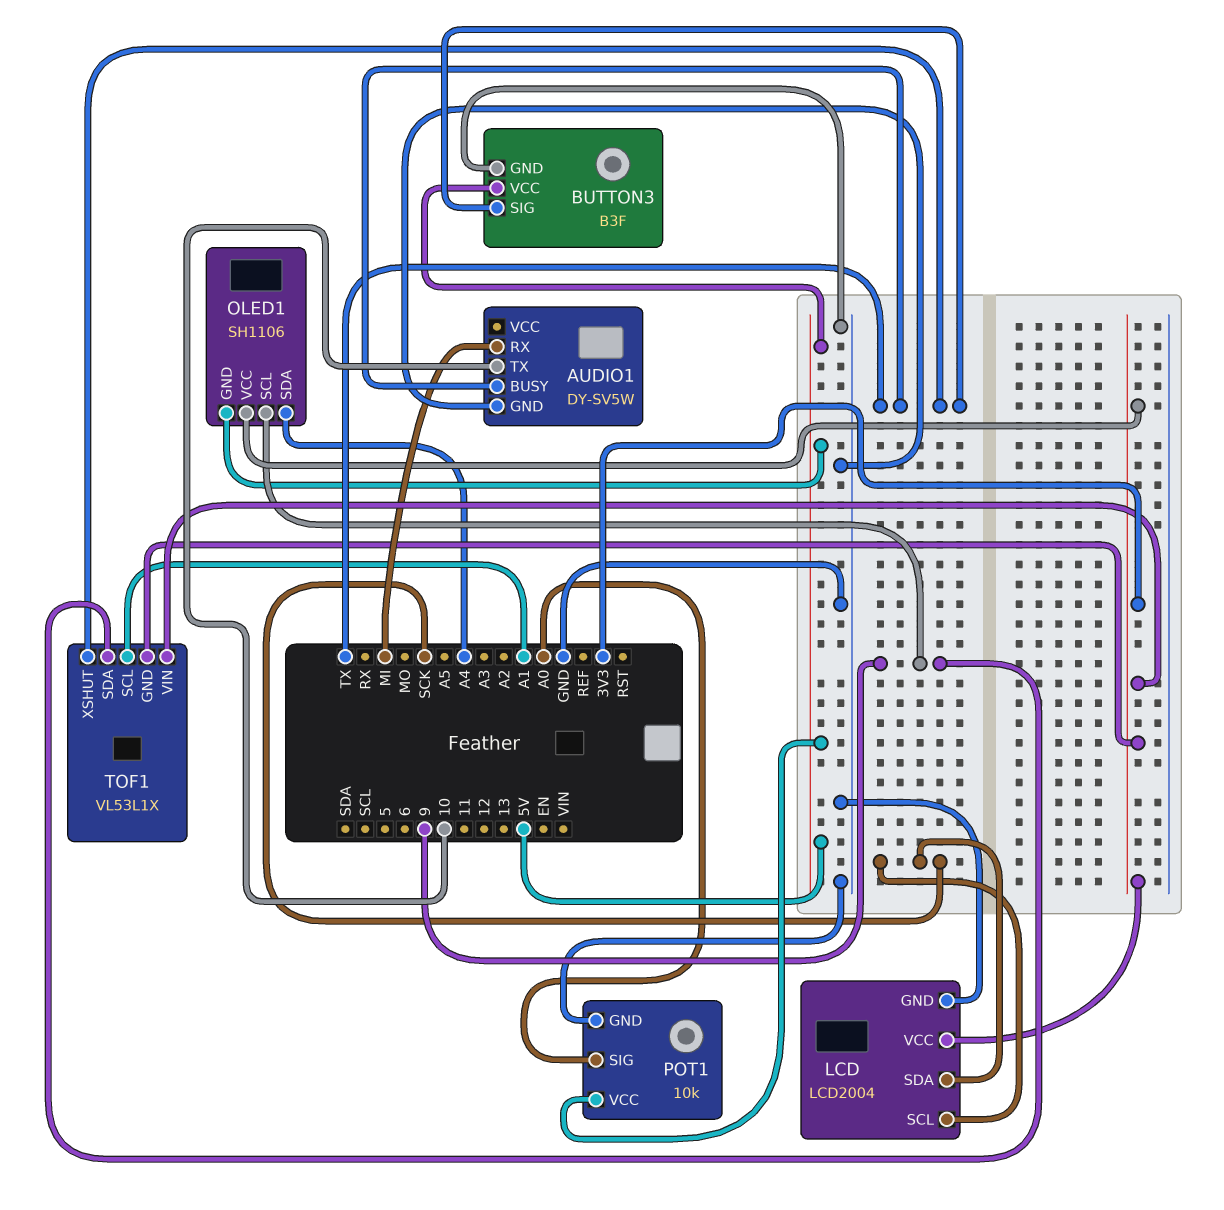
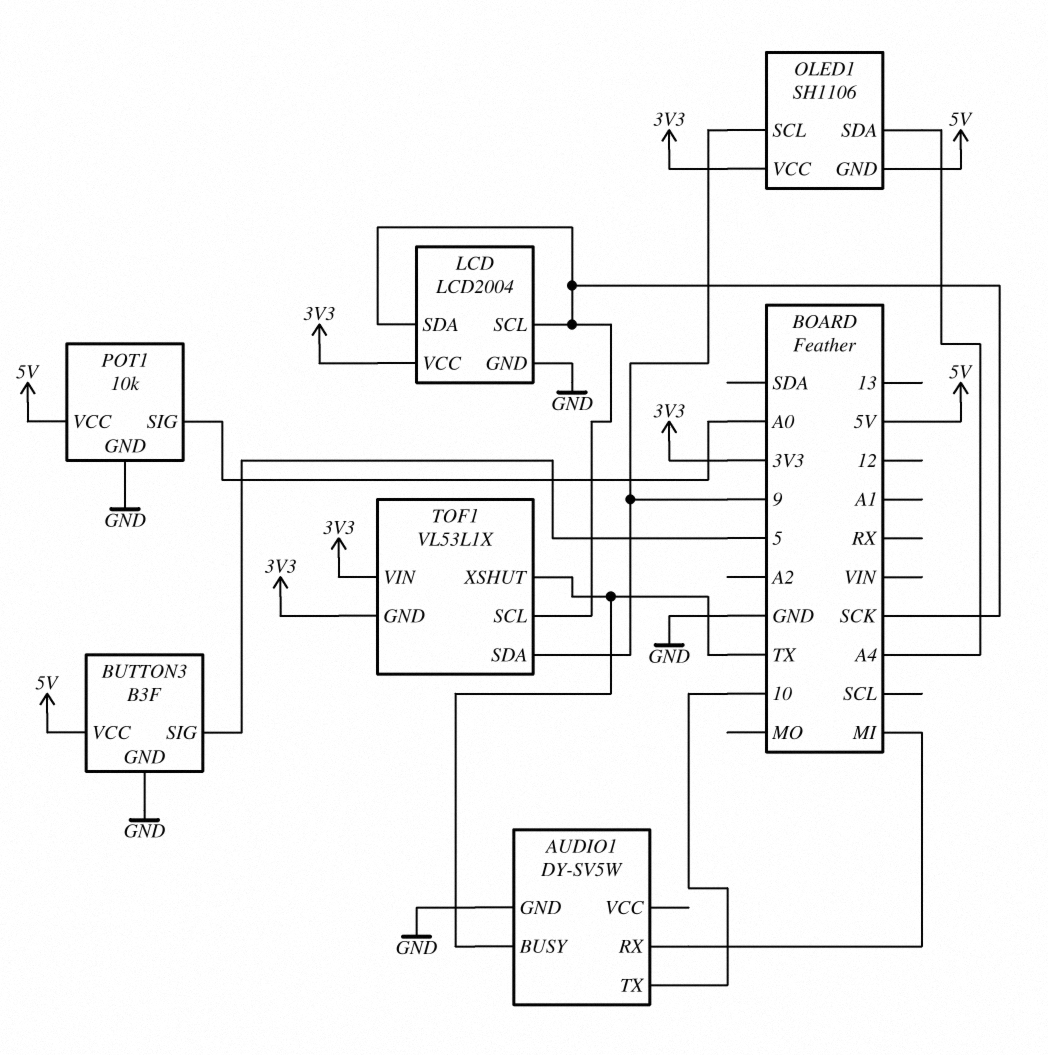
BUTTON3 pin SIG: TX -> 5
TOF1 pin SCL: A1 -> SCK

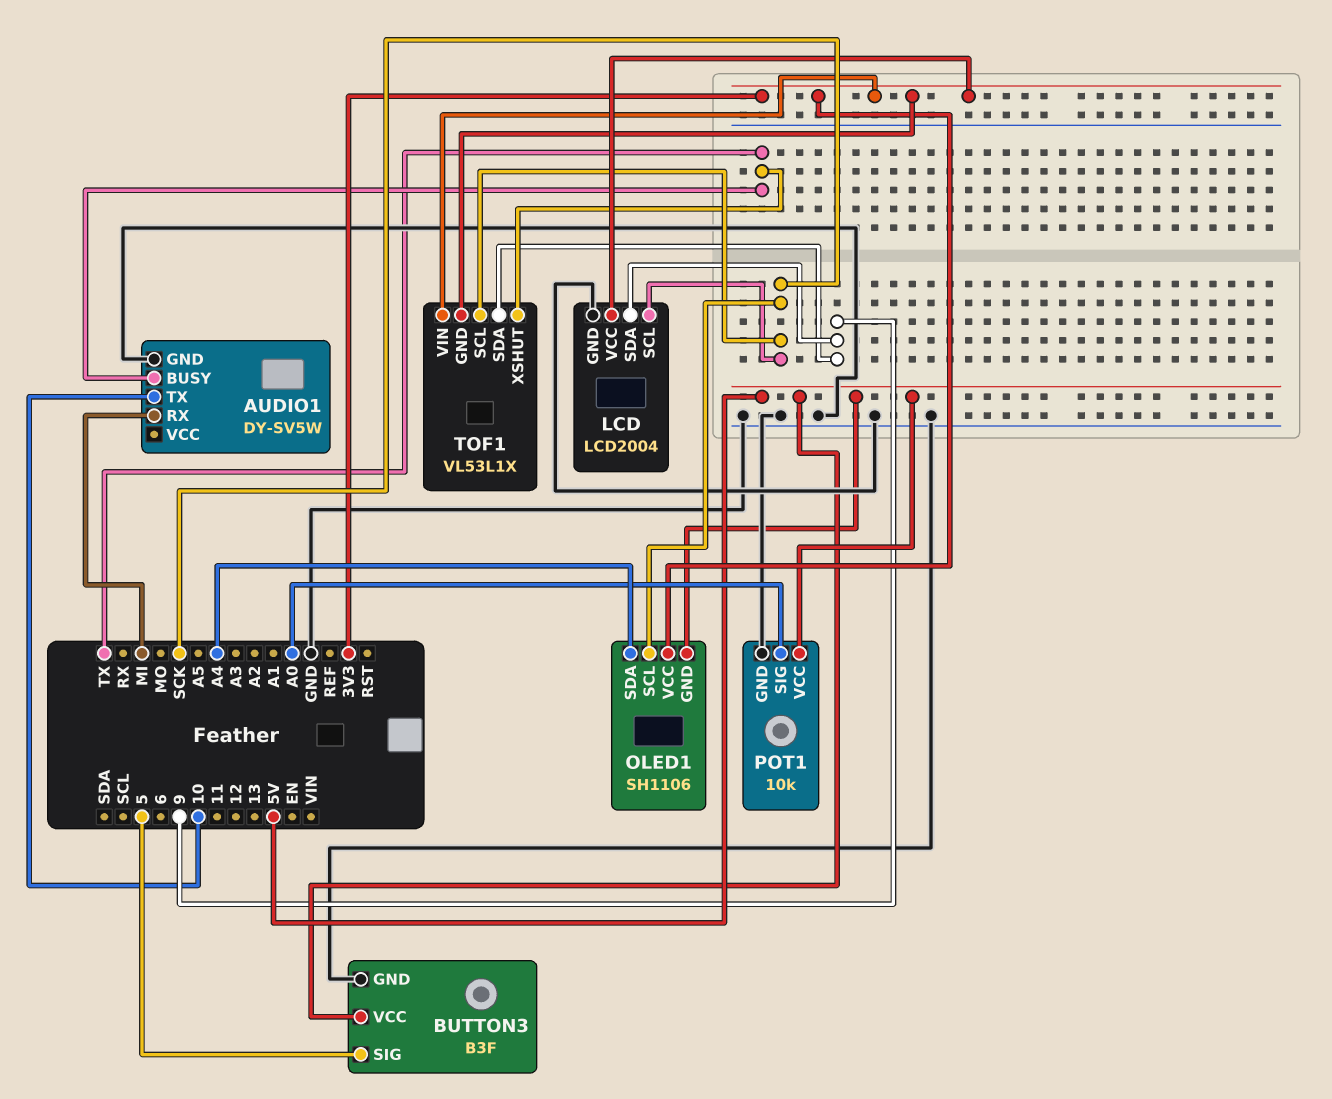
LCD pin SDA: SCK -> 9
OLED1 pin SCL: 9 -> SCK

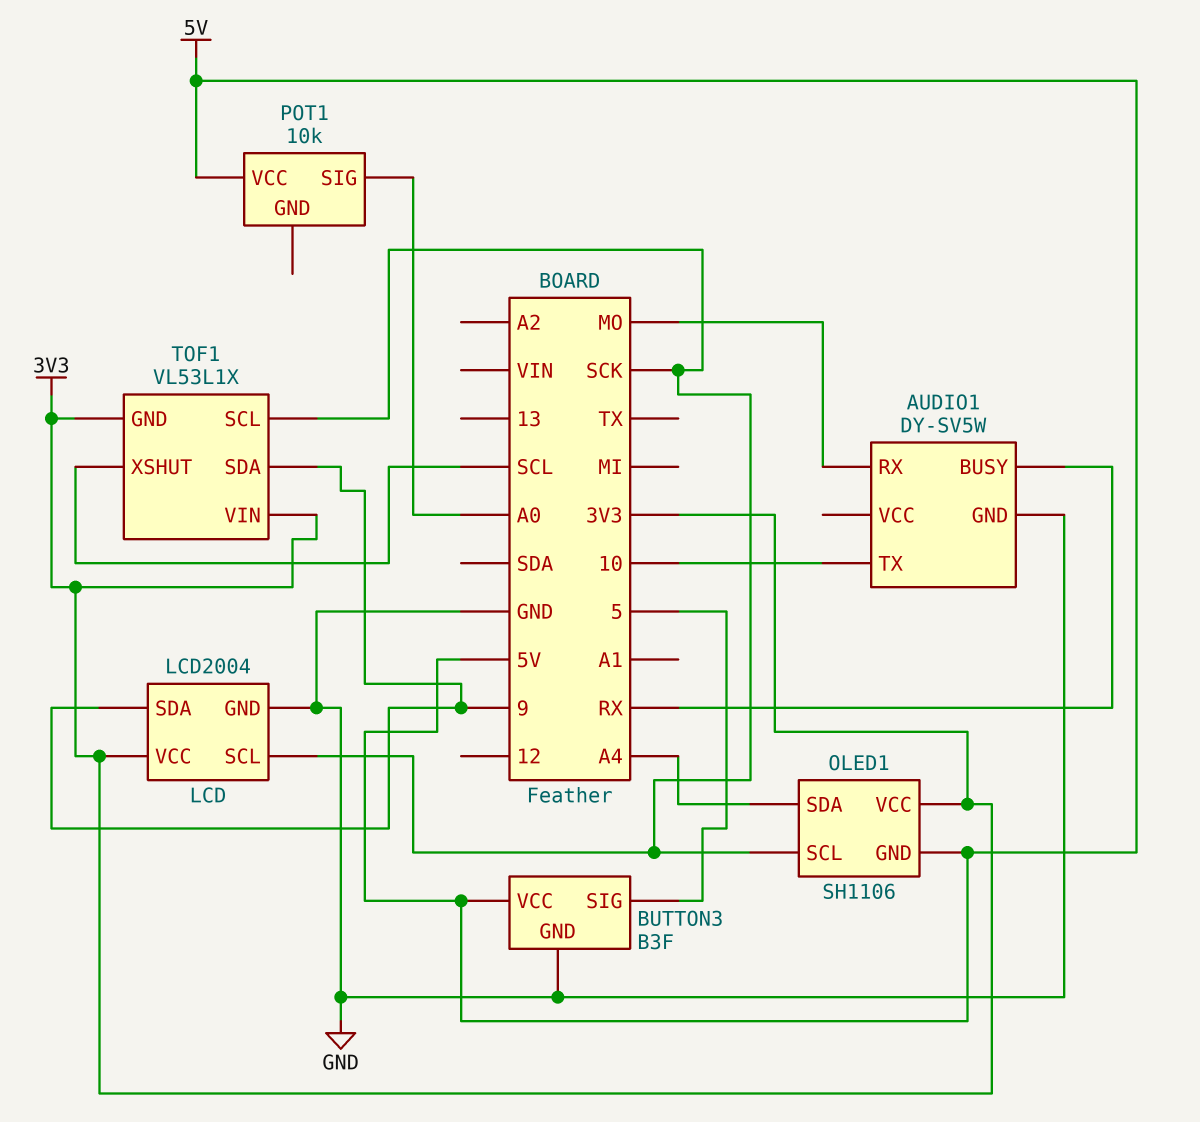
AUDIO1 pin BUSY: TX -> RX
AUDIO1 pin RX: MI -> MO
POT1 pin GND: GND -> none
TOF1 pin XSHUT: TX -> SCL

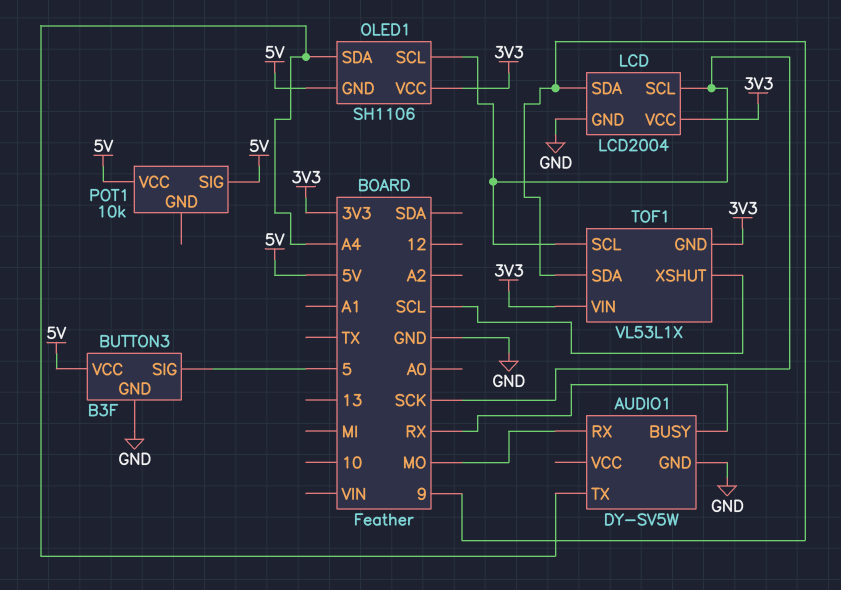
AUDIO1 pin TX: 10 -> A4
POT1 pin SIG: A0 -> 5V

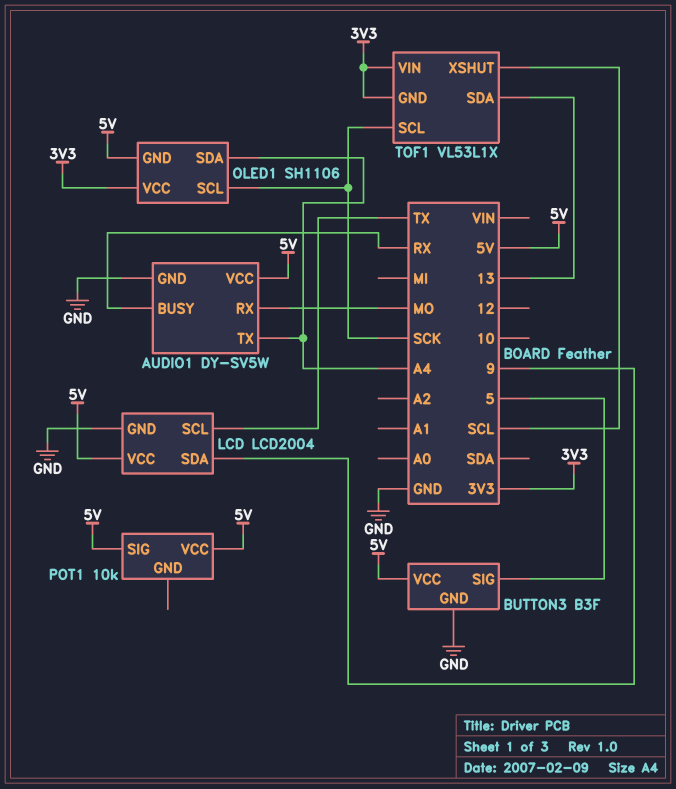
AUDIO1 pin VCC: none -> 5V
LCD pin SCL: SCK -> TX
LCD pin VCC: 3V3 -> 5V
TOF1 pin SDA: 9 -> 13

